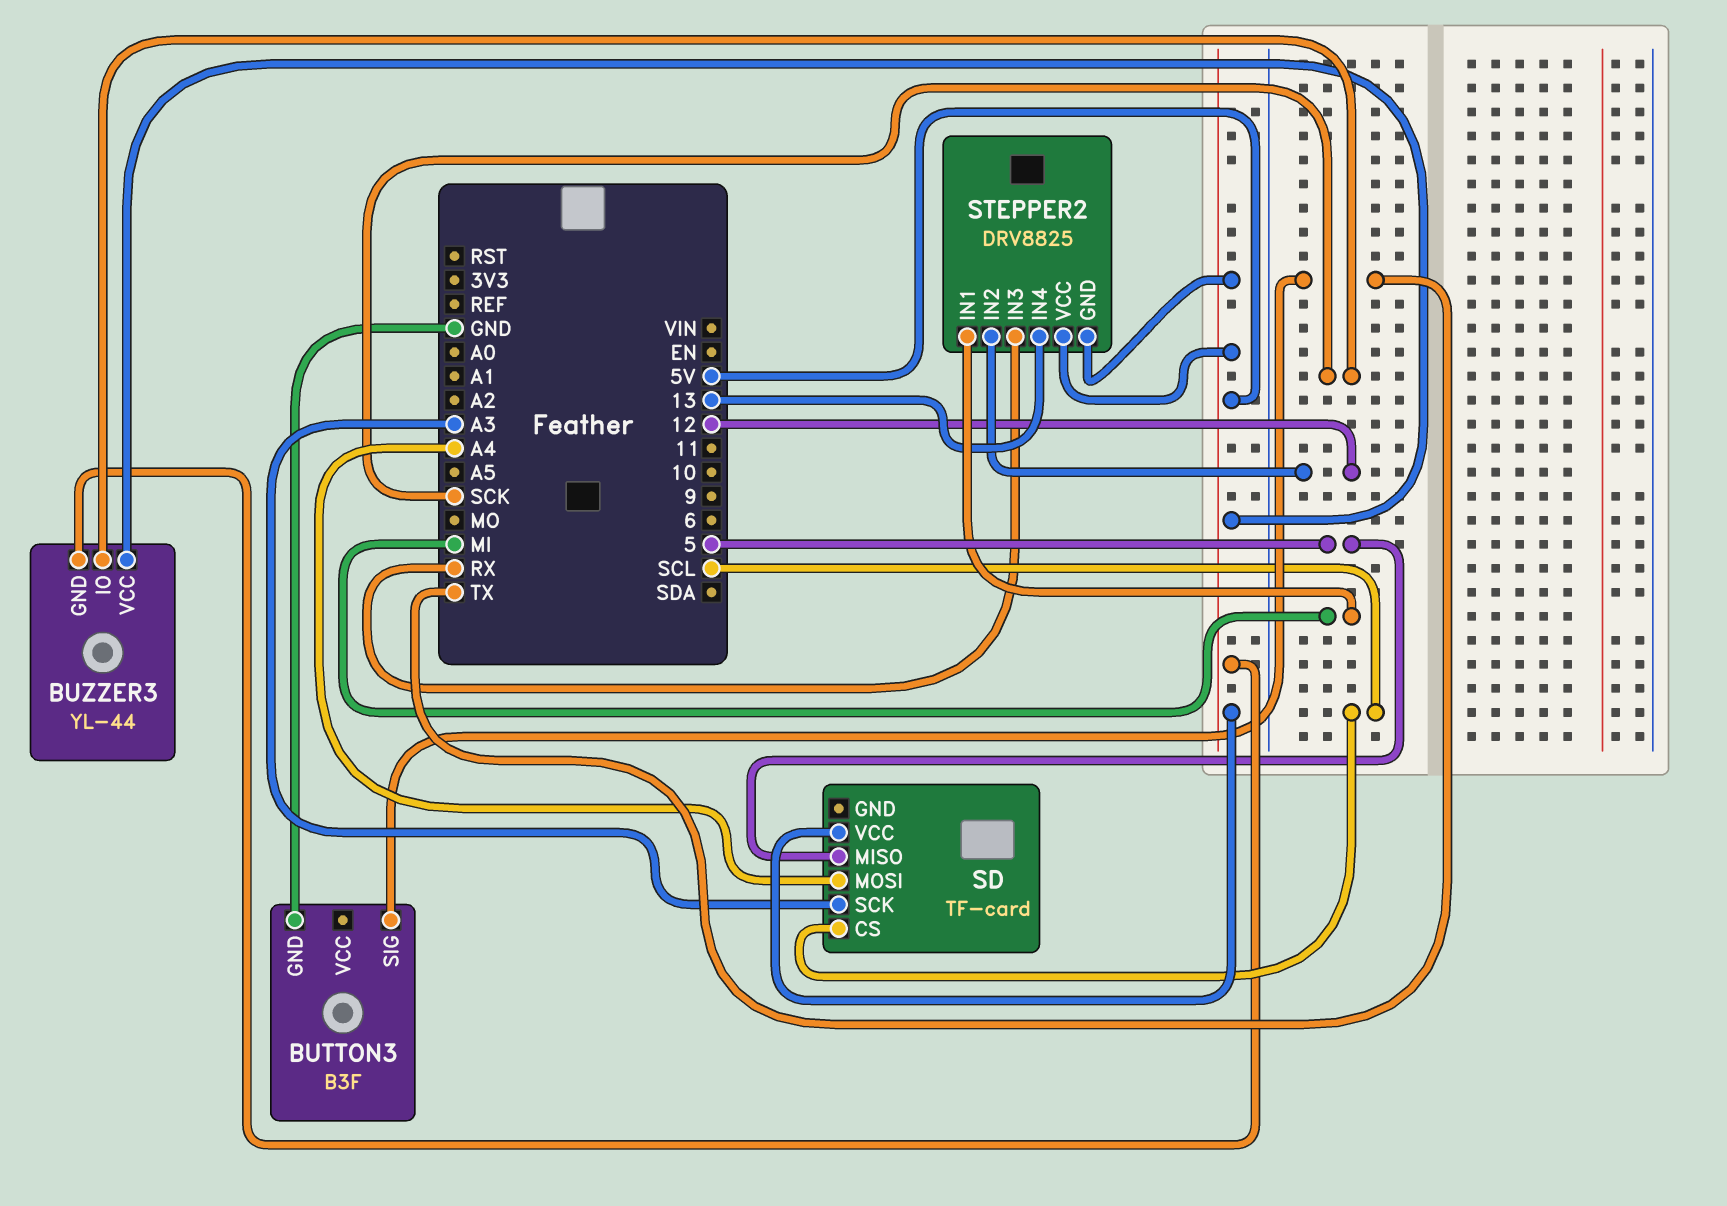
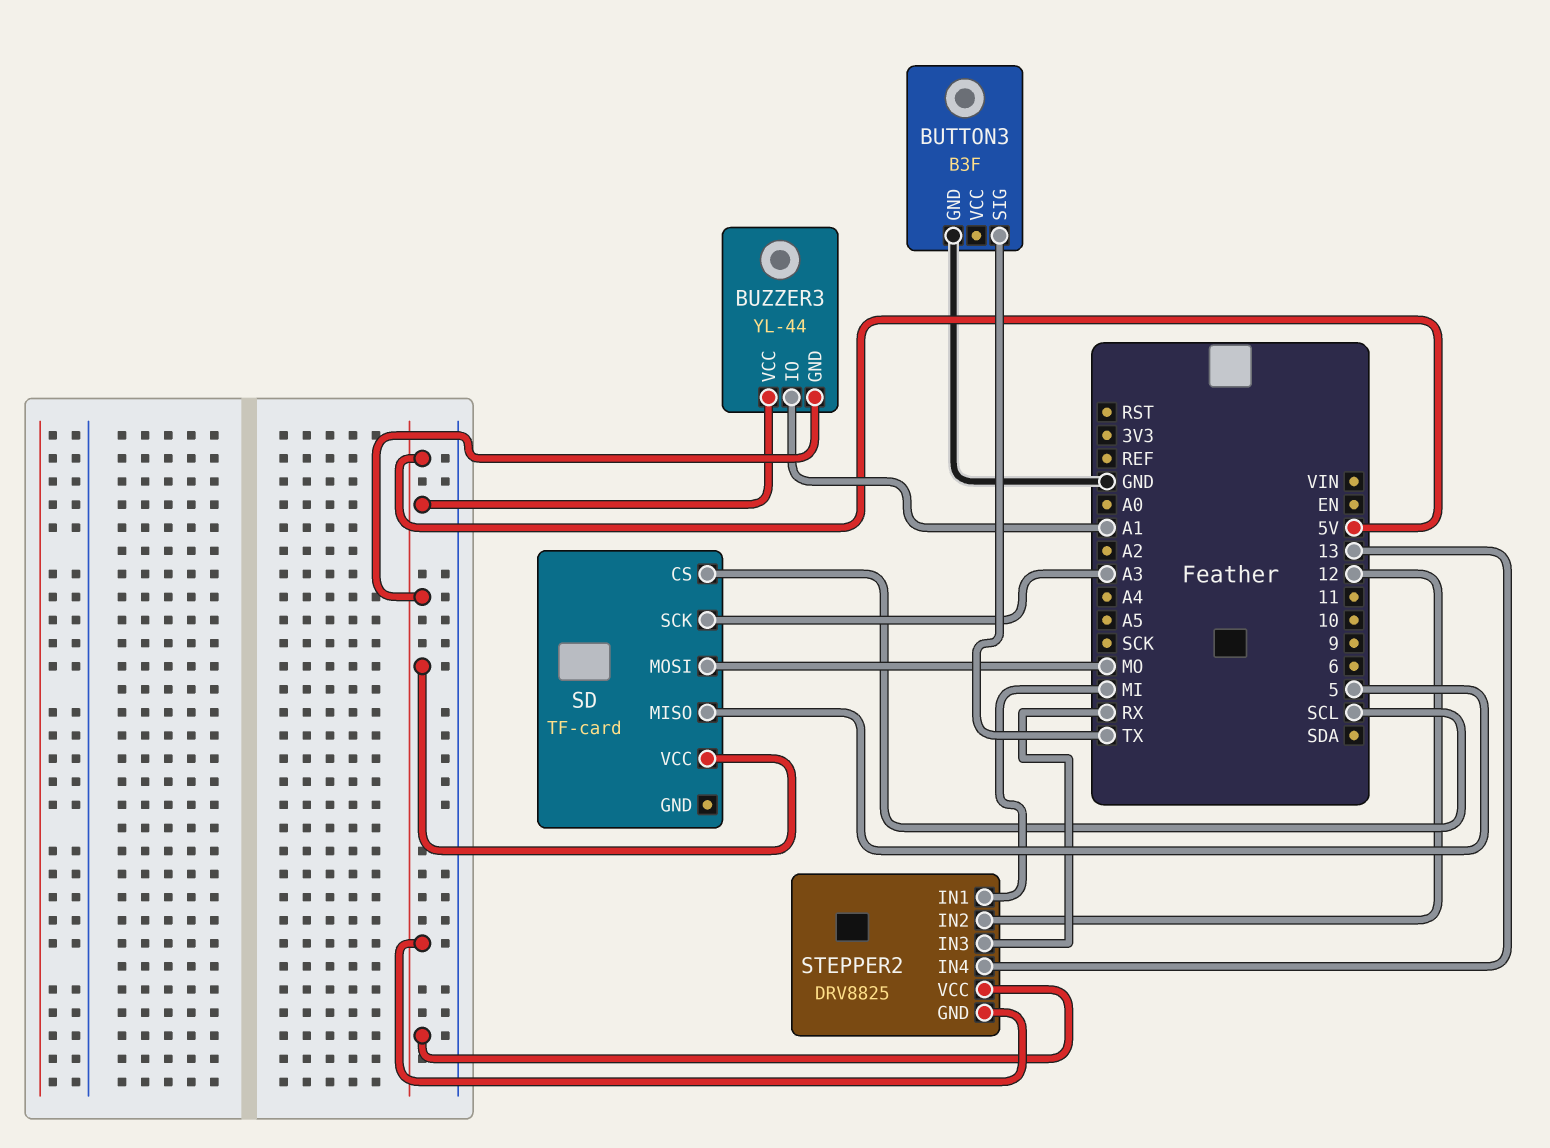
BUZZER3 pin IO: SCK -> A1
SD pin MOSI: A4 -> MO

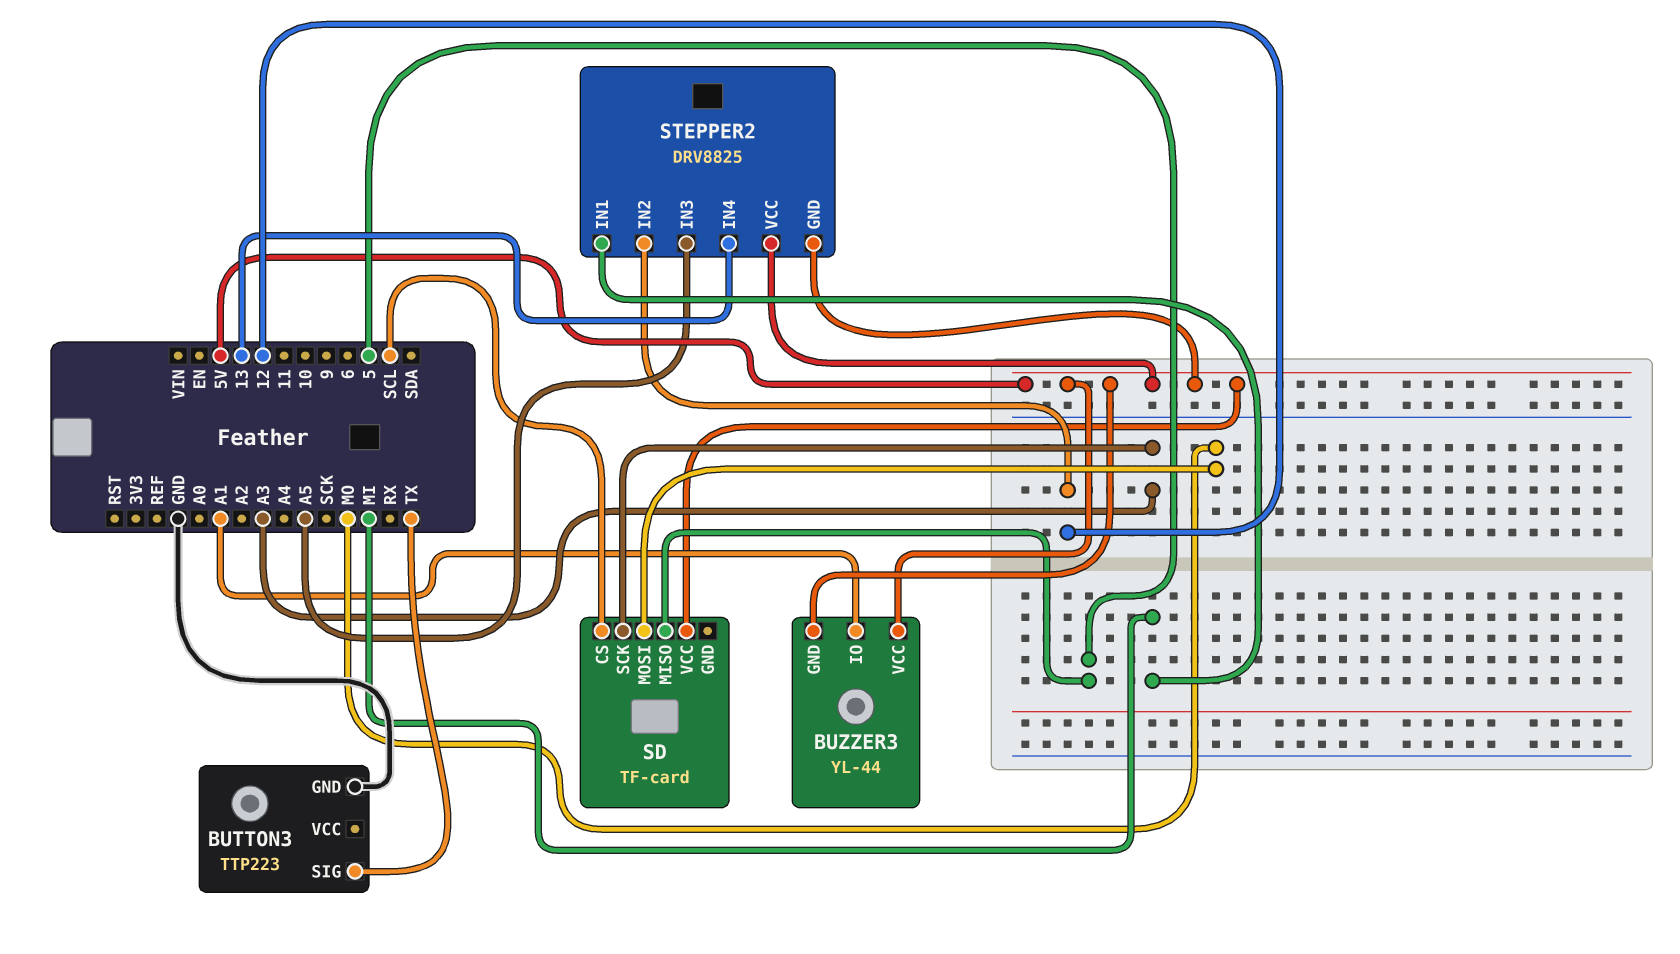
BUTTON3: B3F -> TTP223
STEPPER2 pin IN3: RX -> A5

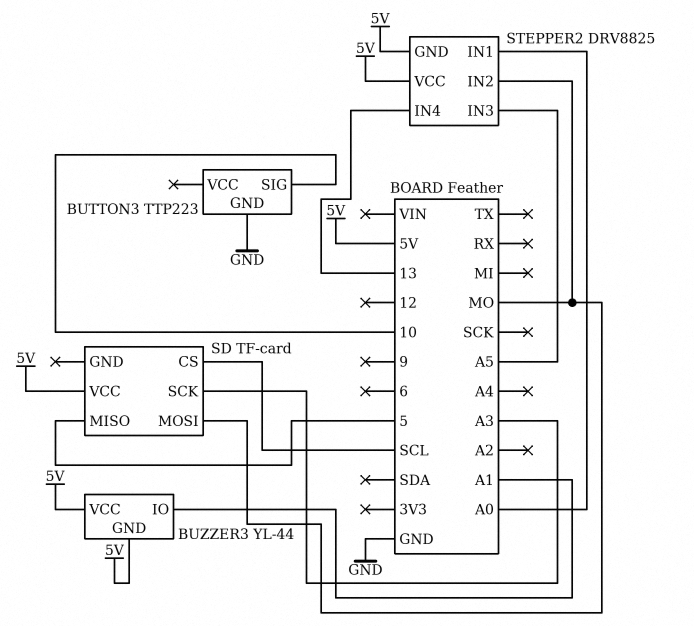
BUTTON3 pin SIG: TX -> 10
STEPPER2 pin IN1: MI -> A0
STEPPER2 pin IN2: 12 -> MO

